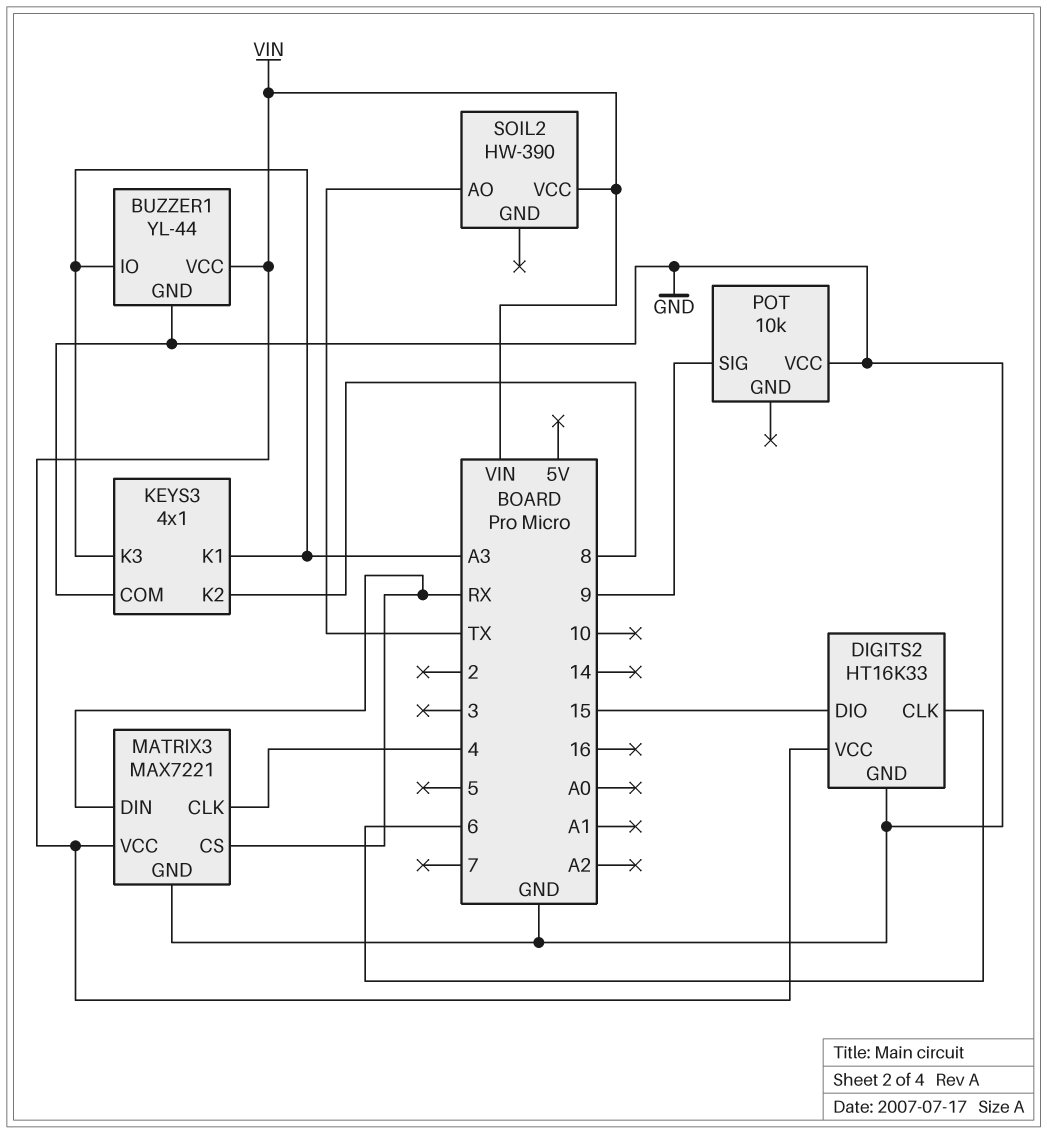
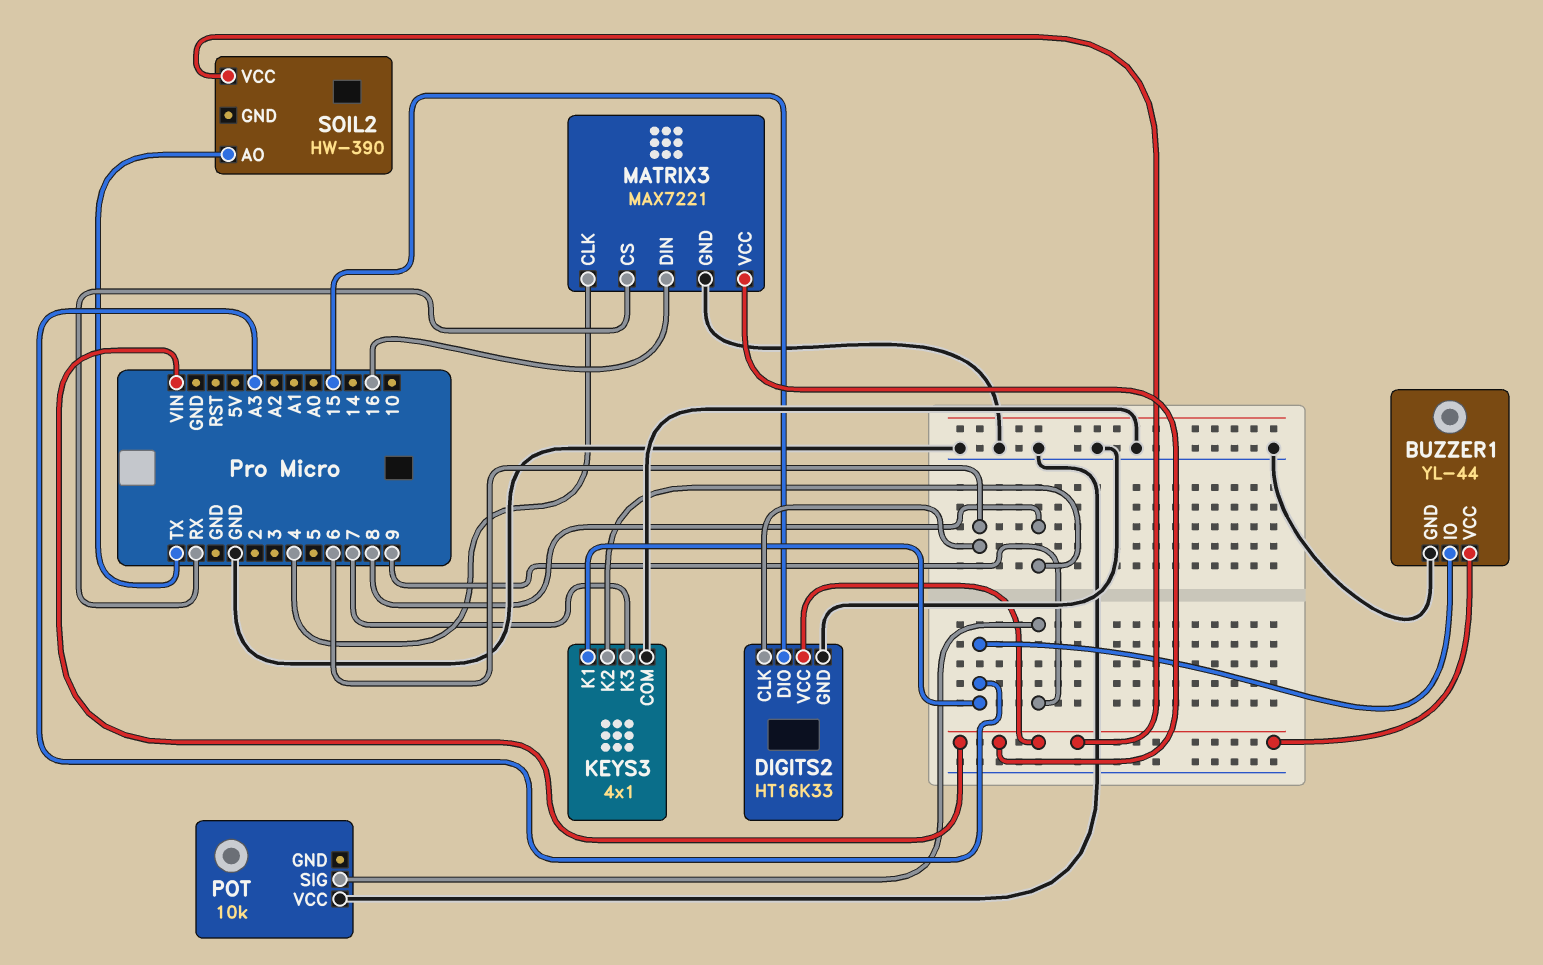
KEYS3 pin K3: A3 -> 7
MATRIX3 pin DIN: RX -> 16

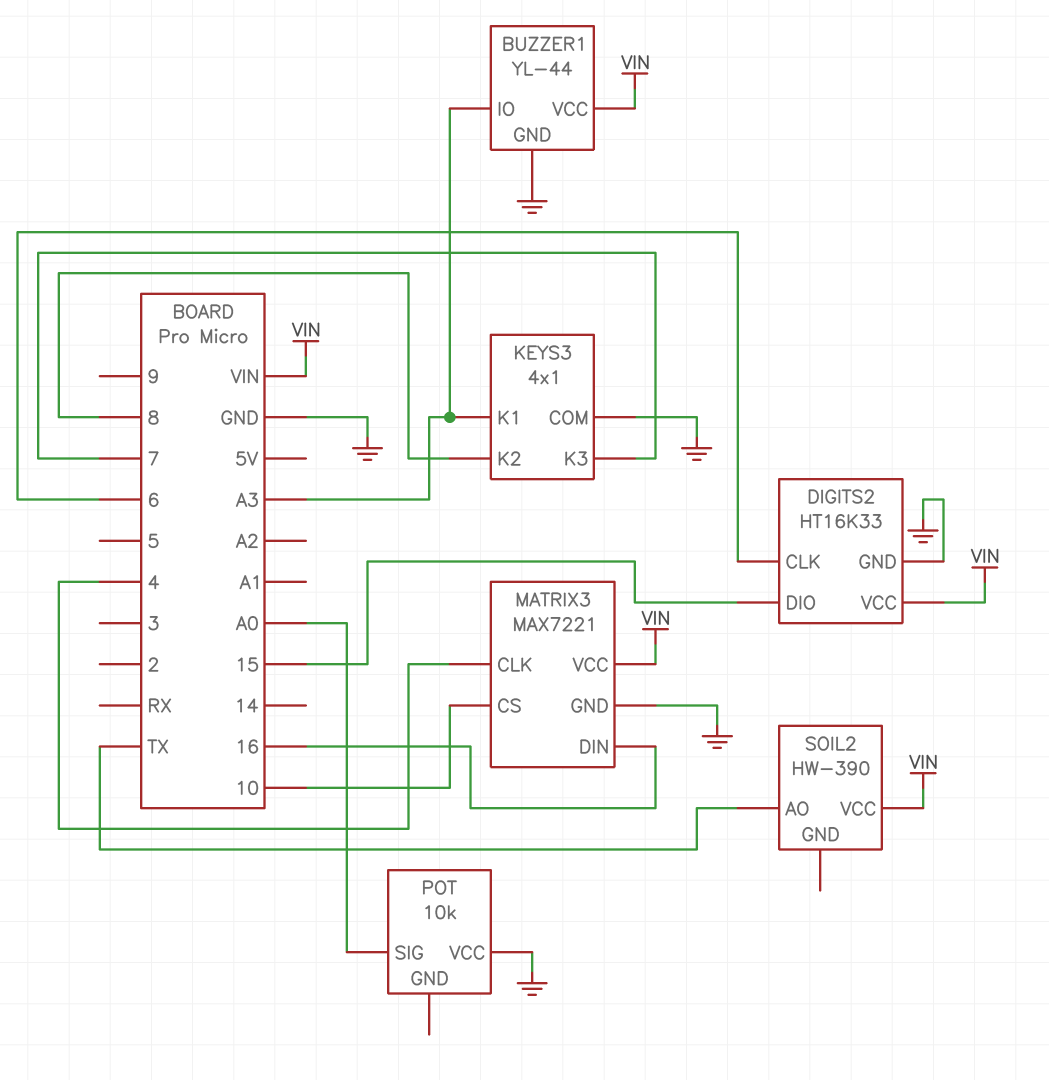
MATRIX3 pin CS: RX -> 10
POT pin SIG: 9 -> A0

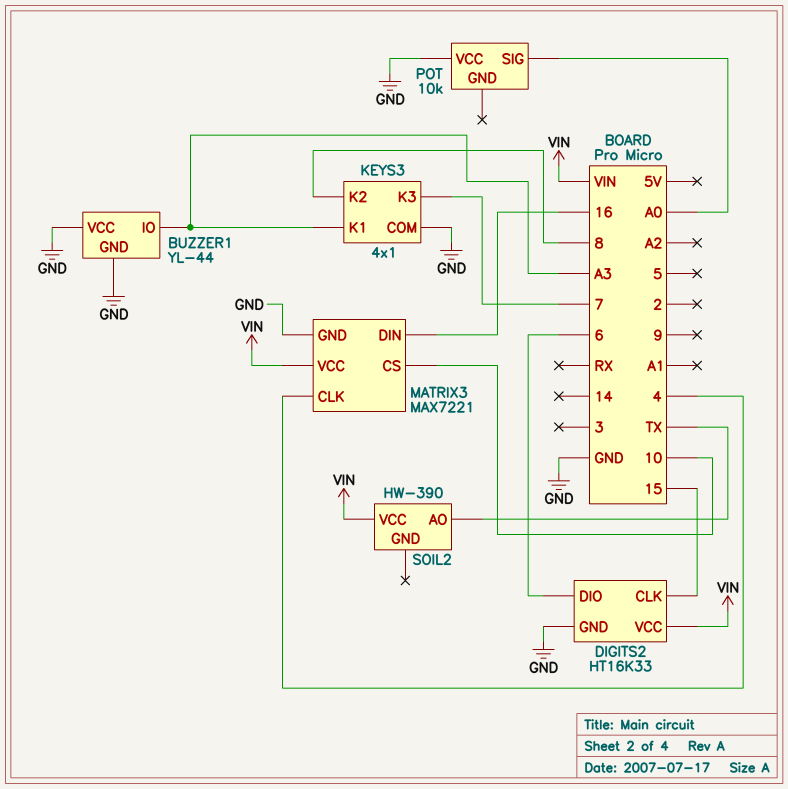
BUZZER1 pin VCC: VIN -> GND
DIGITS2 pin CLK: 6 -> 15
DIGITS2 pin DIO: 15 -> 6

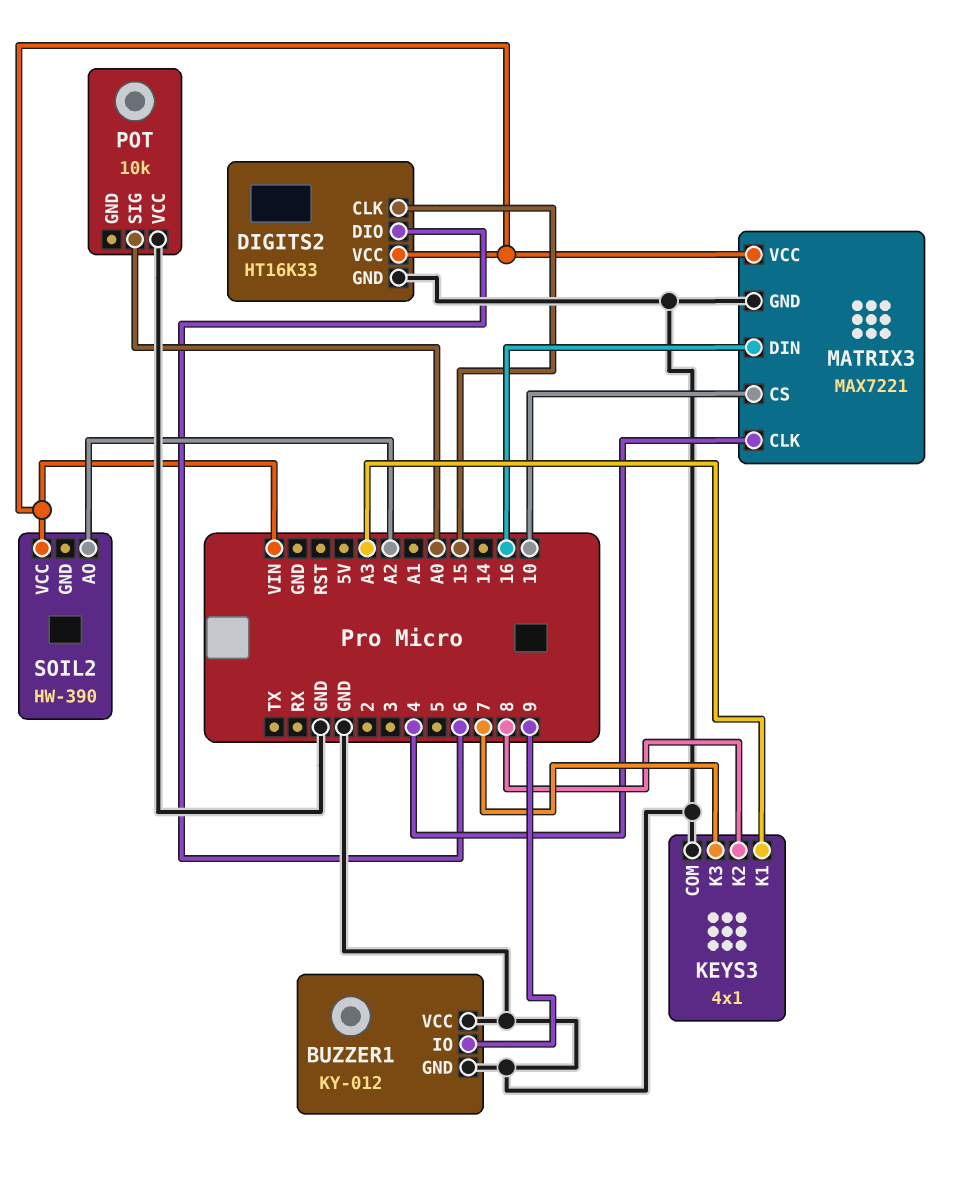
BUZZER1: YL-44 -> KY-012
BUZZER1 pin IO: A3 -> 9
SOIL2 pin AO: TX -> A2

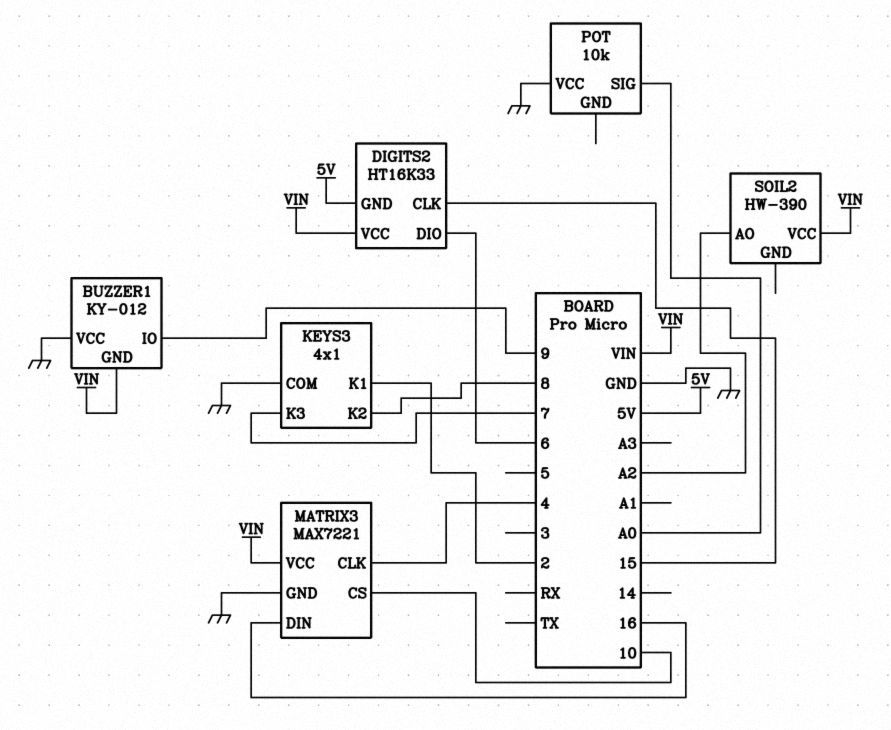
BUZZER1 pin GND: GND -> VIN
DIGITS2 pin GND: GND -> 5V
KEYS3 pin K1: A3 -> 2

